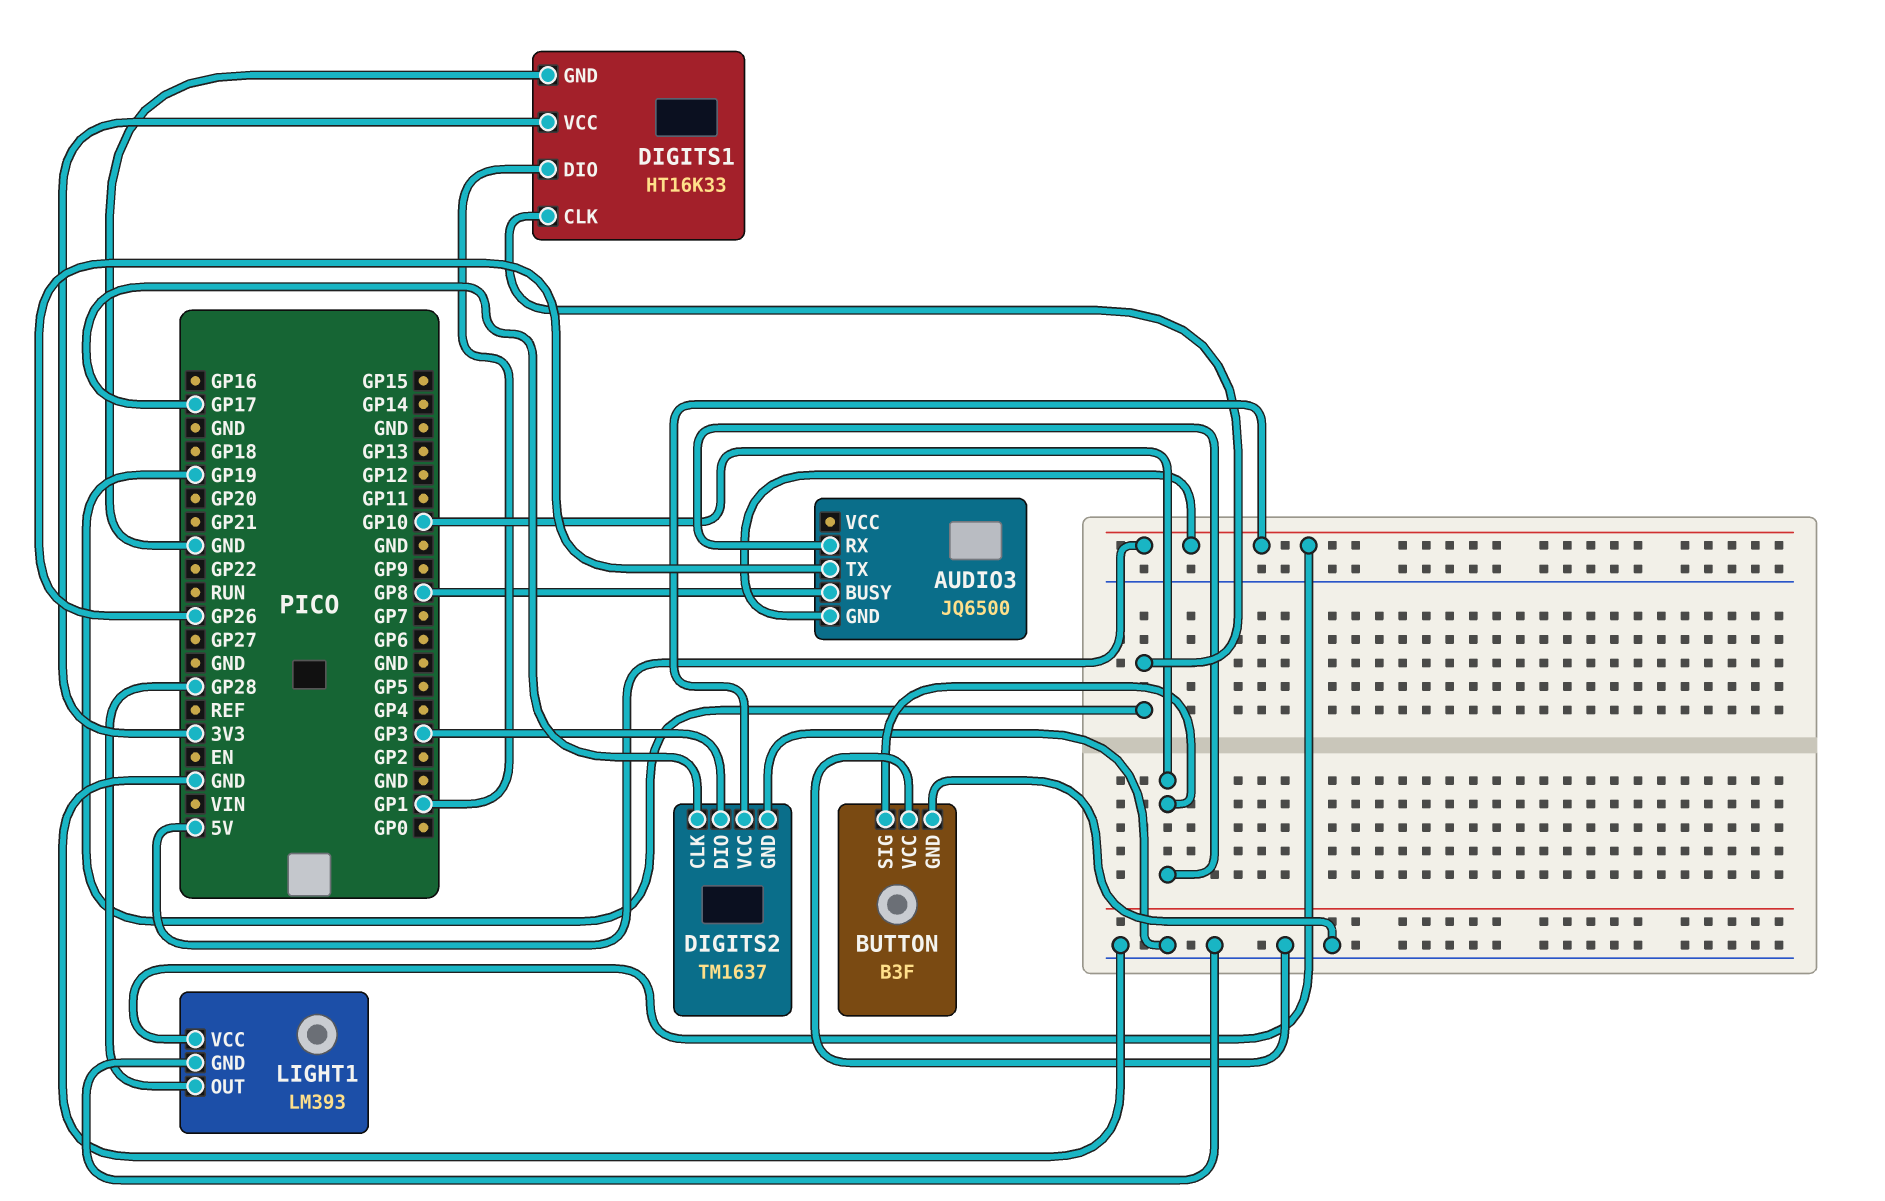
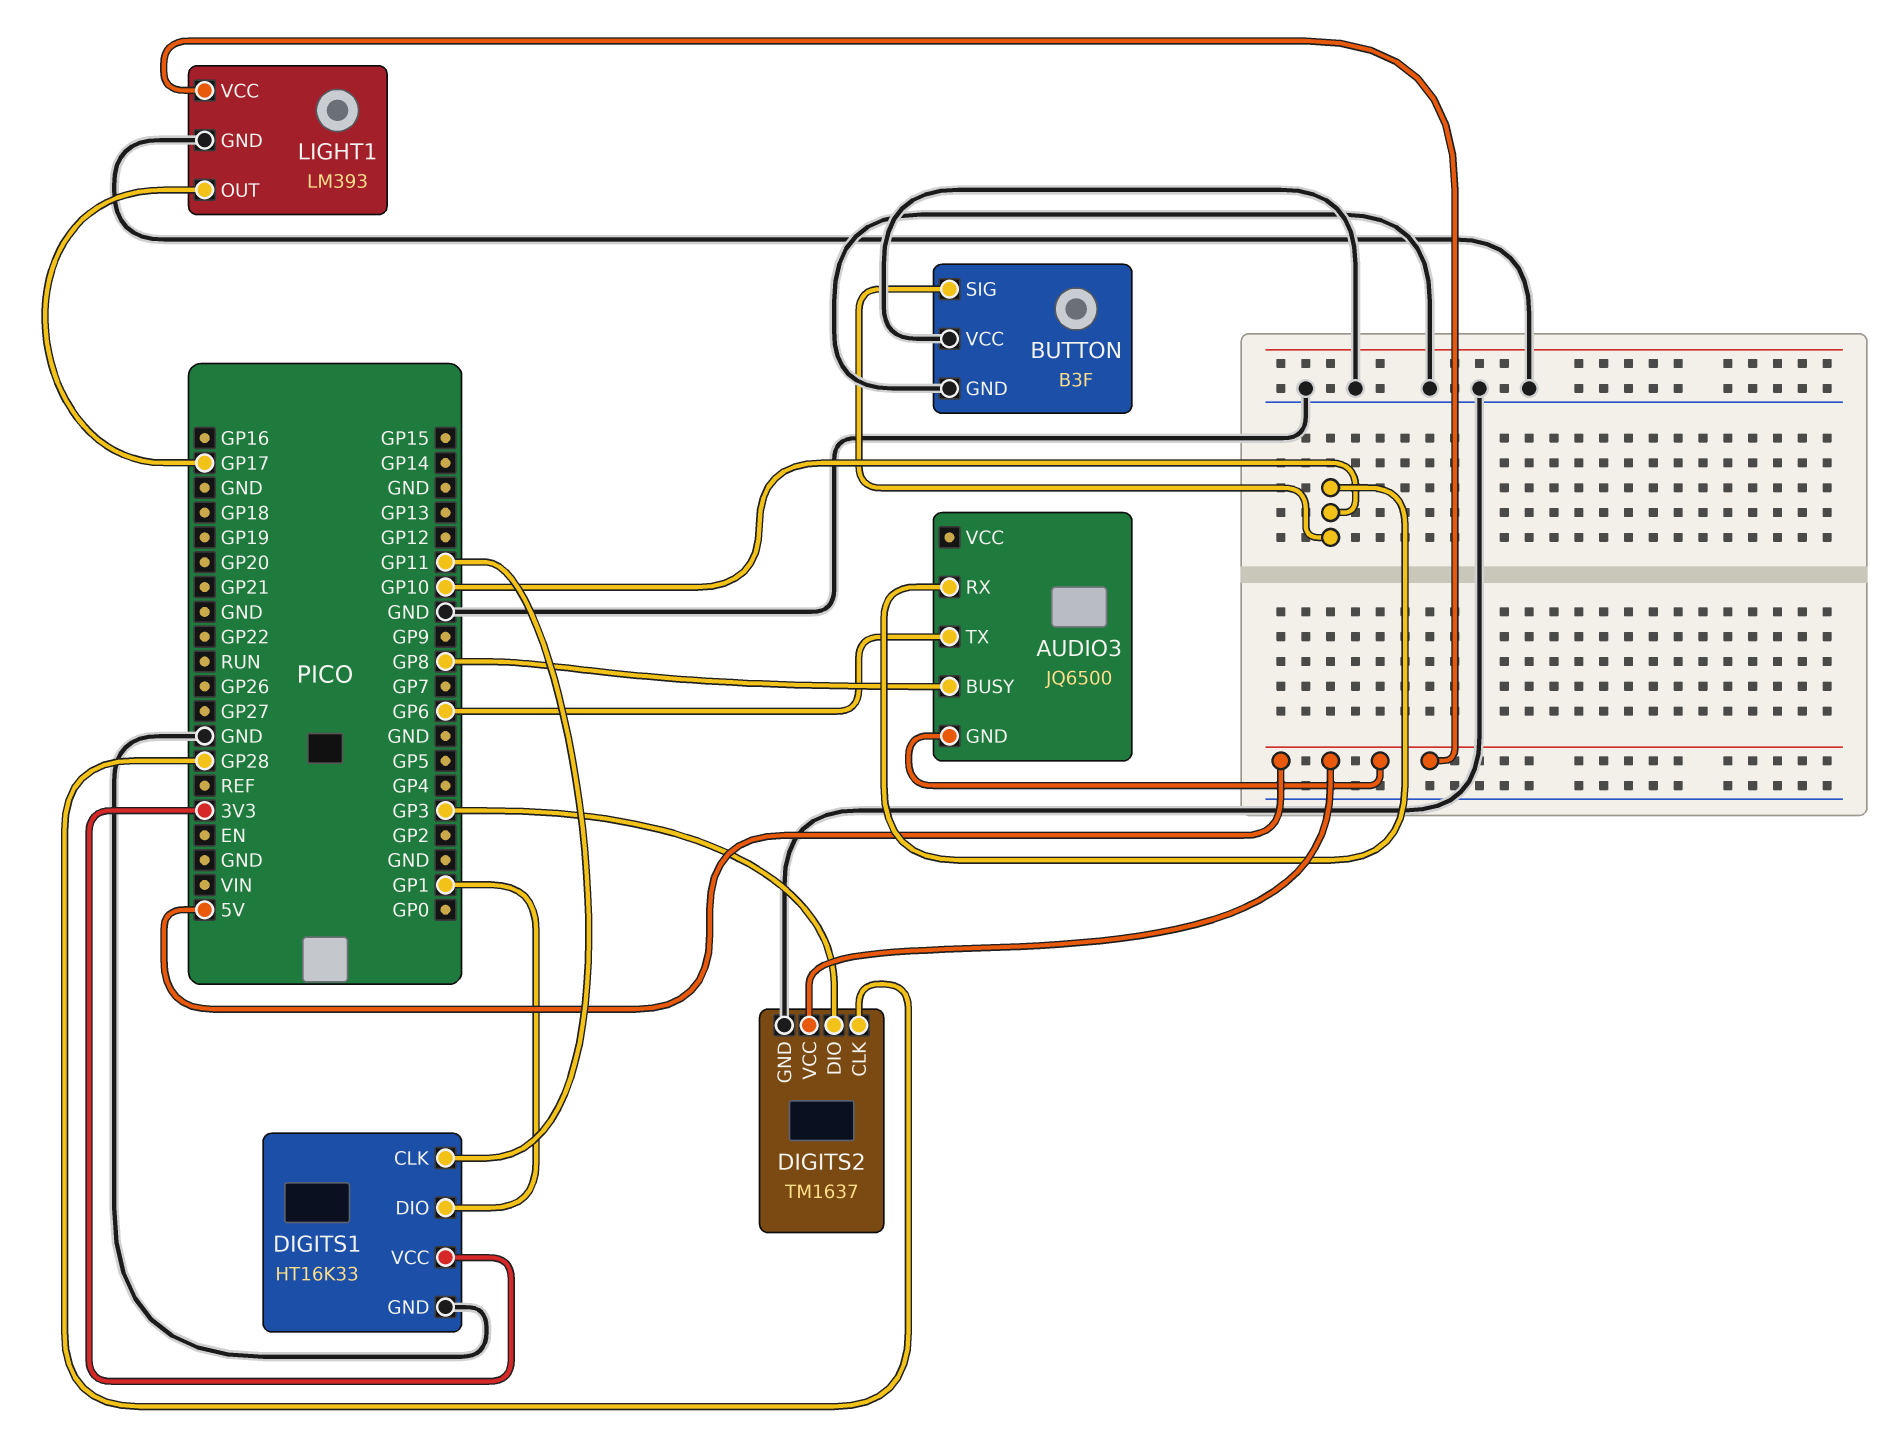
AUDIO3 pin TX: GP26 -> GP6
DIGITS1 pin CLK: GP19 -> GP11
DIGITS2 pin CLK: GP17 -> GP28
LIGHT1 pin OUT: GP28 -> GP17

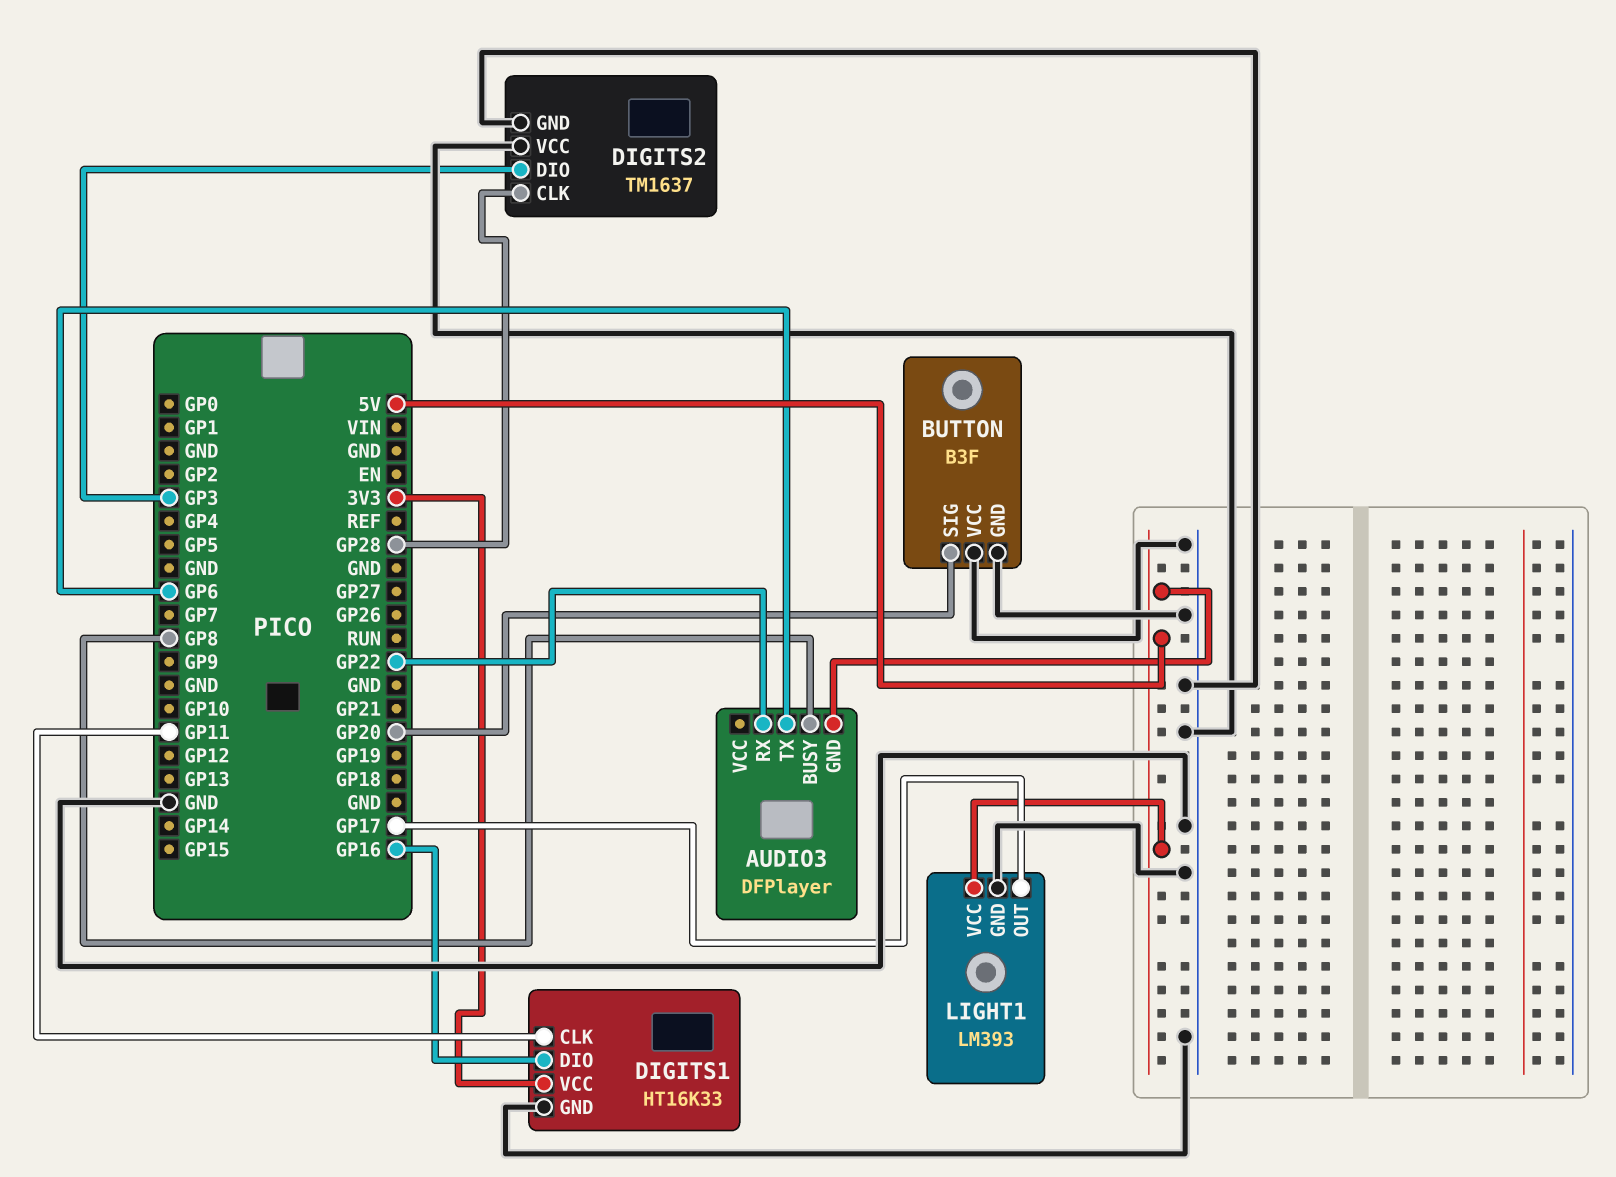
AUDIO3: JQ6500 -> DFPlayer
AUDIO3 pin RX: GP10 -> GP22
BUTTON pin SIG: GP10 -> GP20
DIGITS1 pin DIO: GP1 -> GP16
DIGITS2 pin VCC: 5V -> GND

